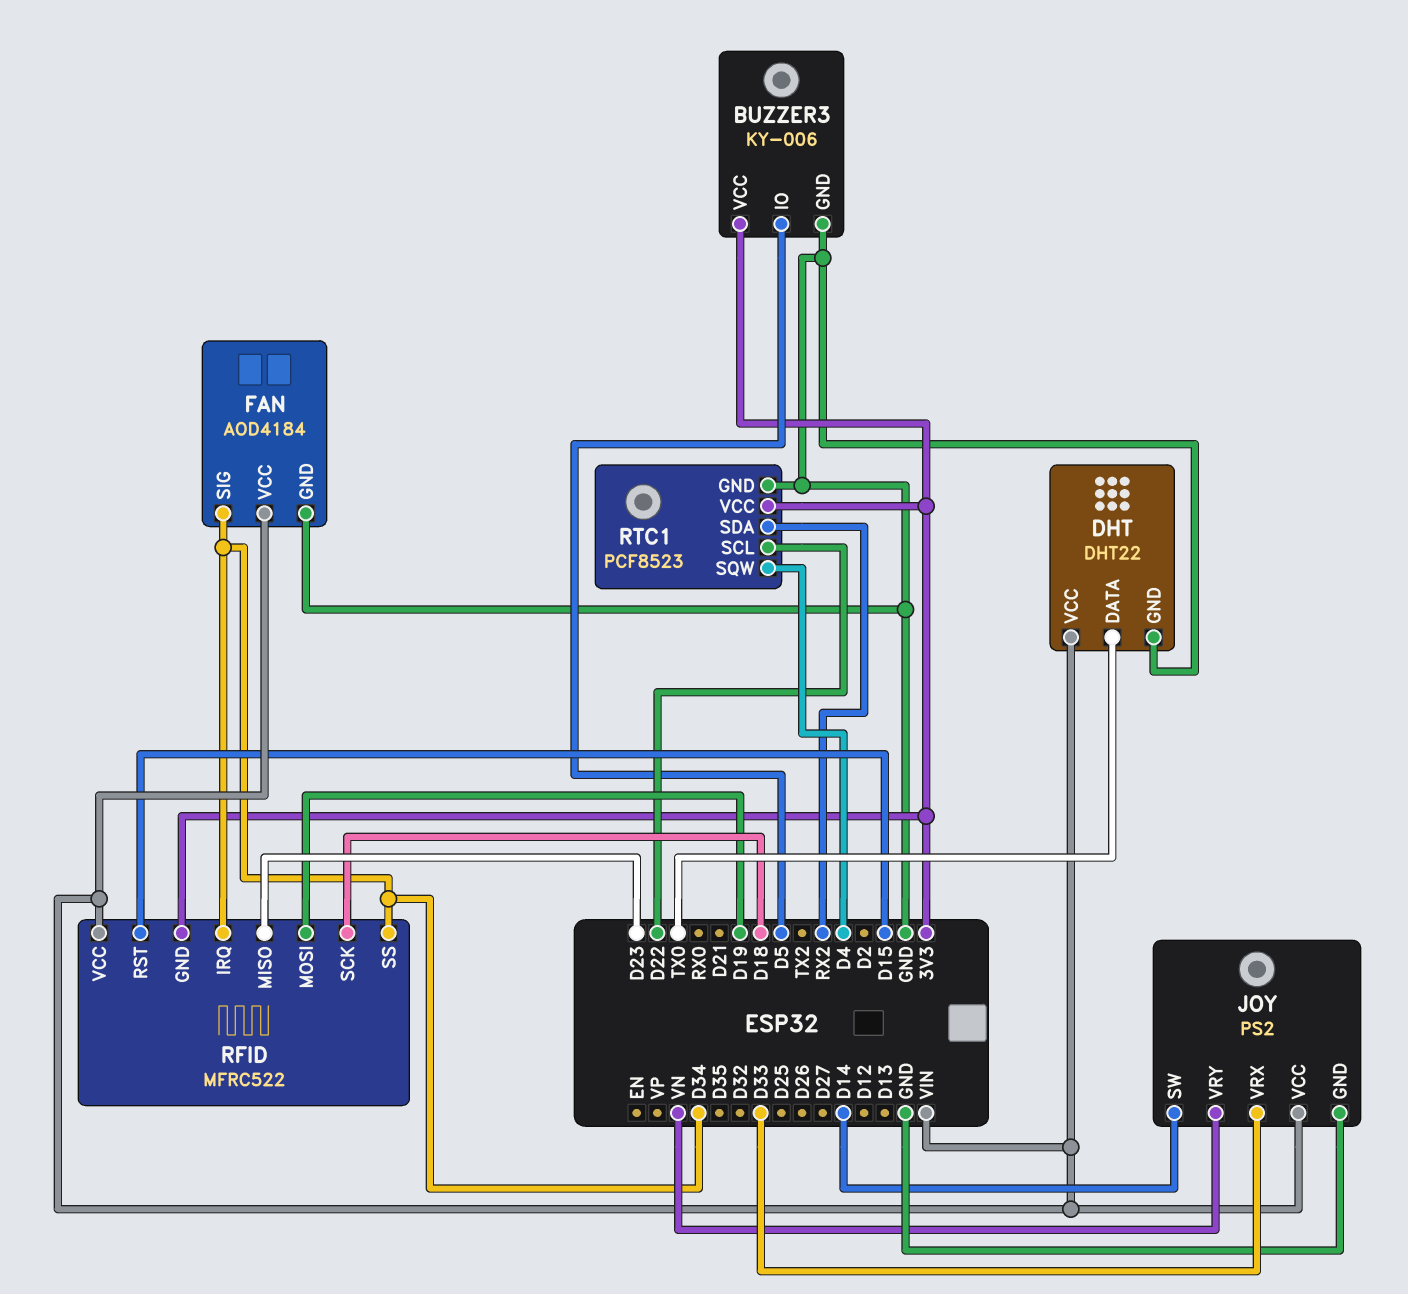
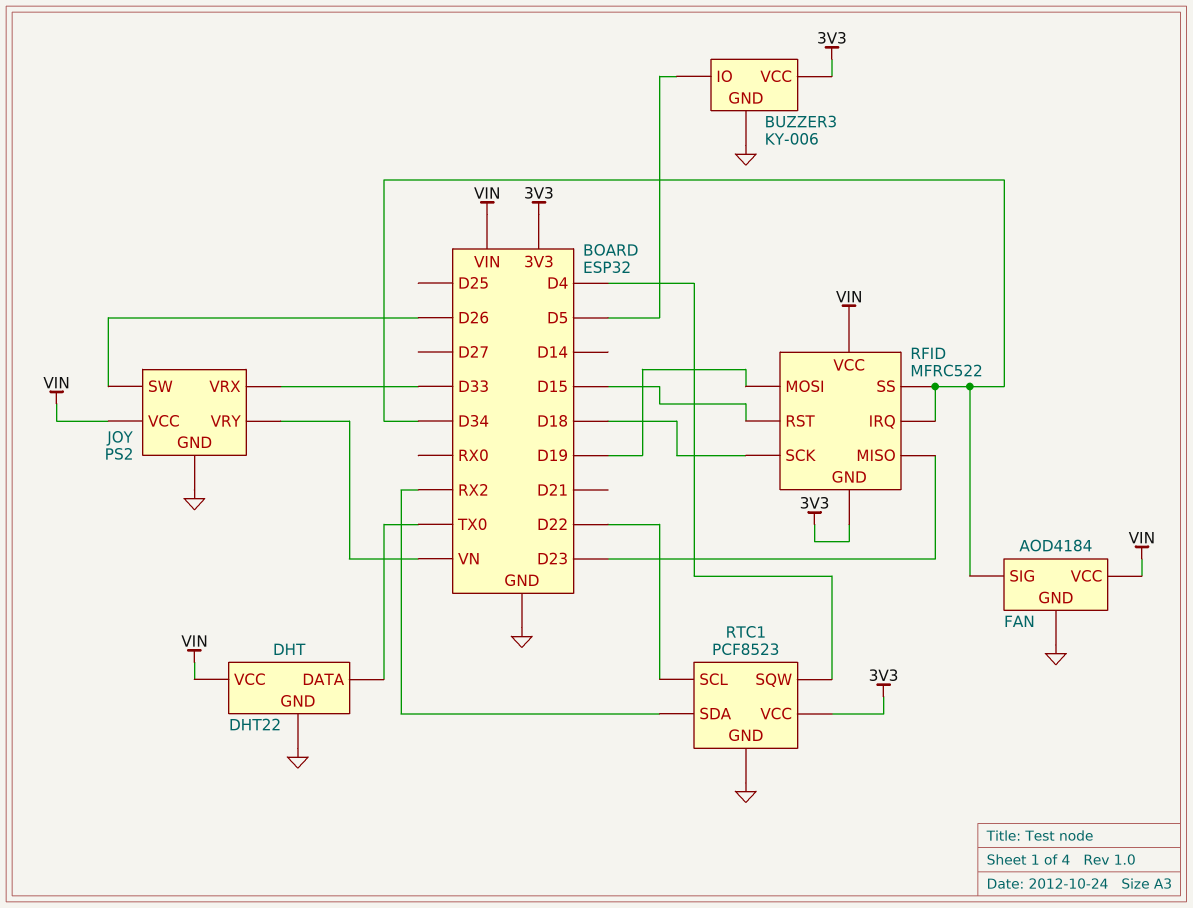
JOY pin SW: D14 -> D26

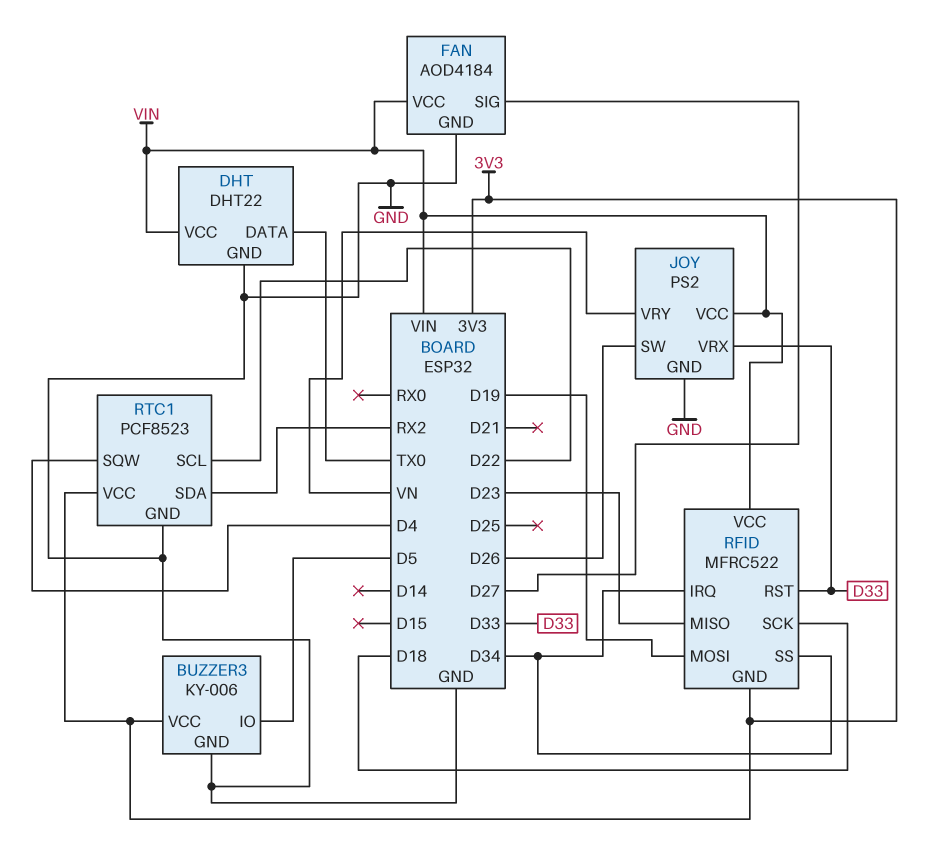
FAN pin SIG: D34 -> D27
RFID pin RST: D15 -> D33

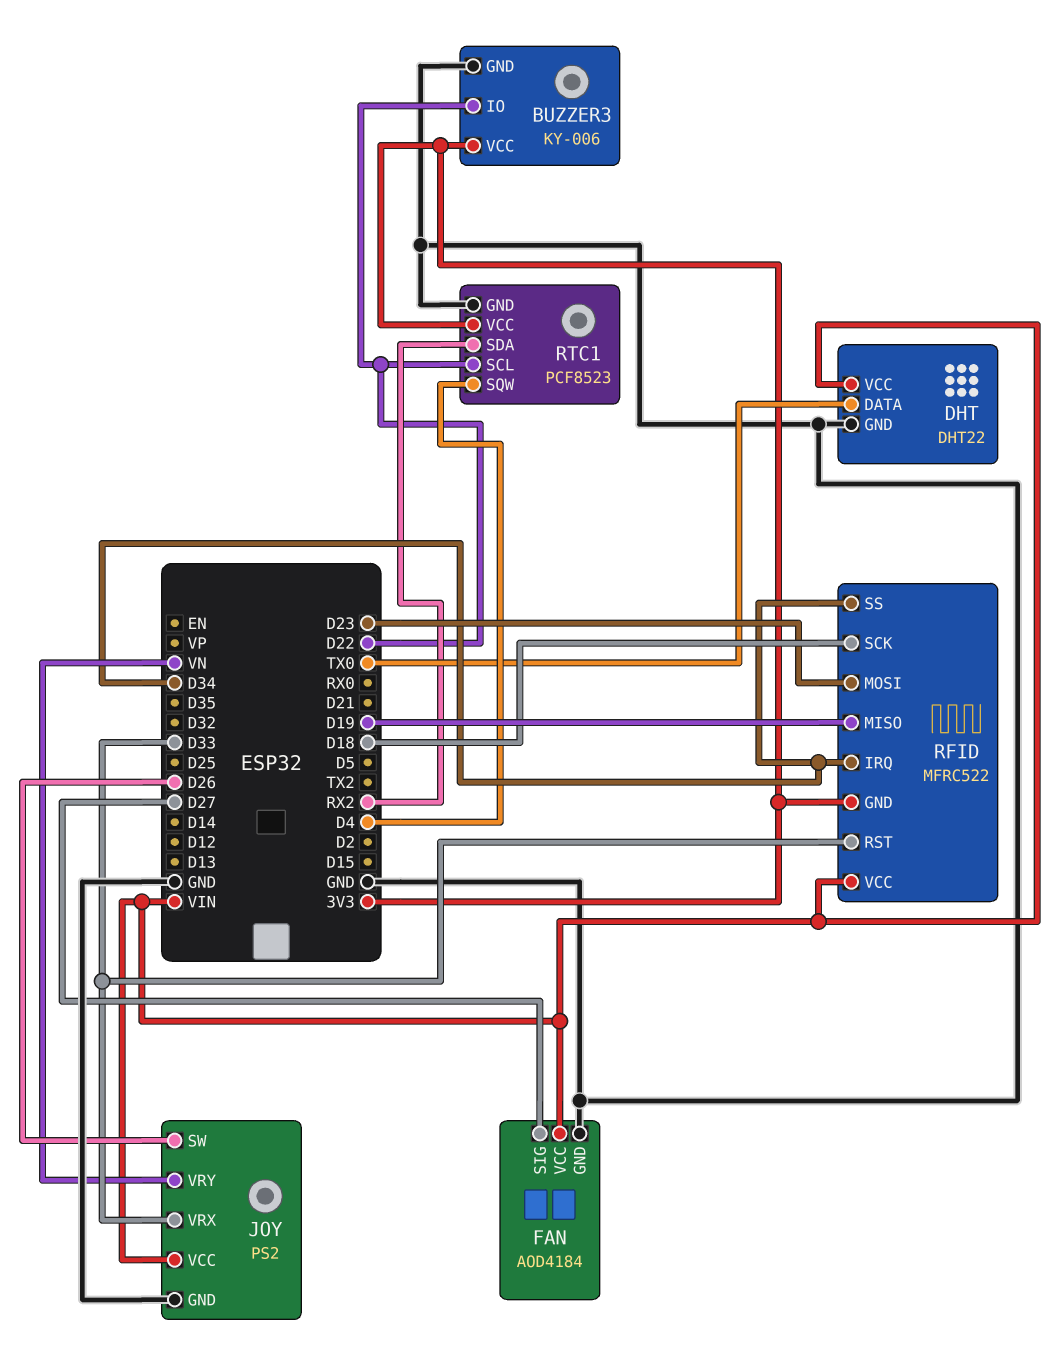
BUZZER3 pin IO: D5 -> D22
RFID pin MISO: D23 -> D19
RFID pin MOSI: D19 -> D23

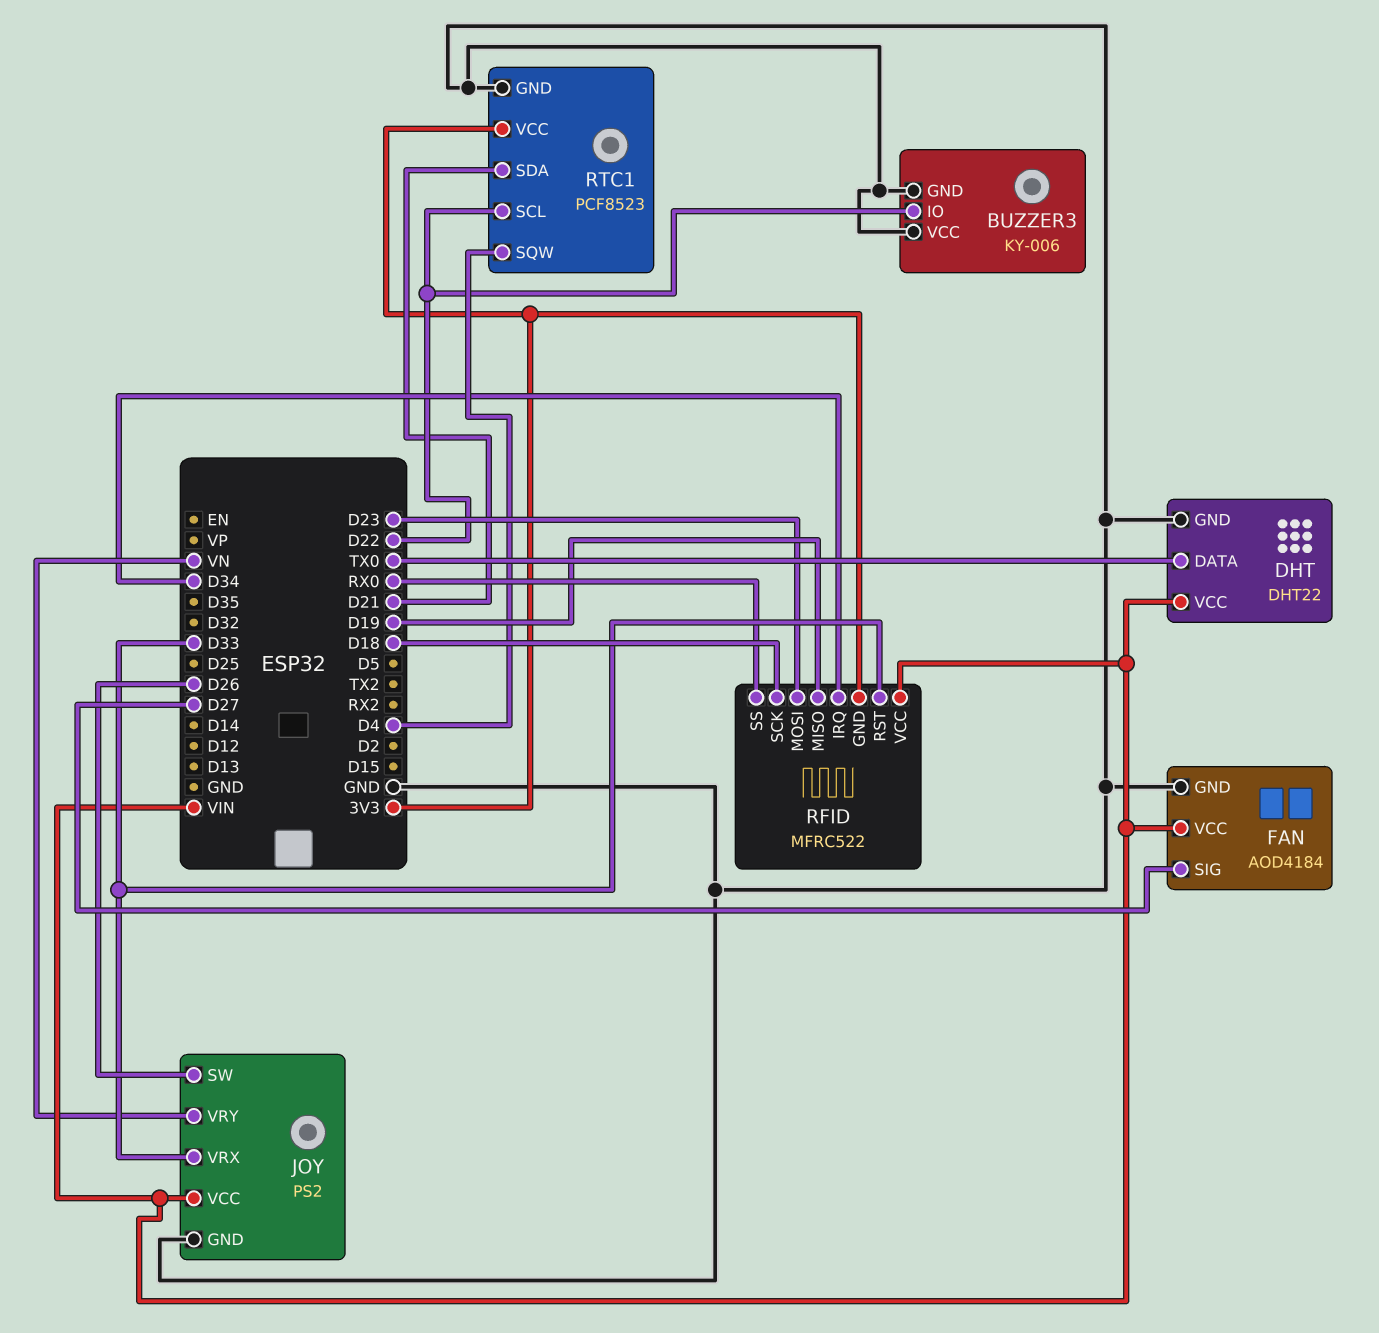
BUZZER3 pin VCC: 3V3 -> GND
RFID pin SS: D34 -> RX0
RTC1 pin SDA: RX2 -> D21

